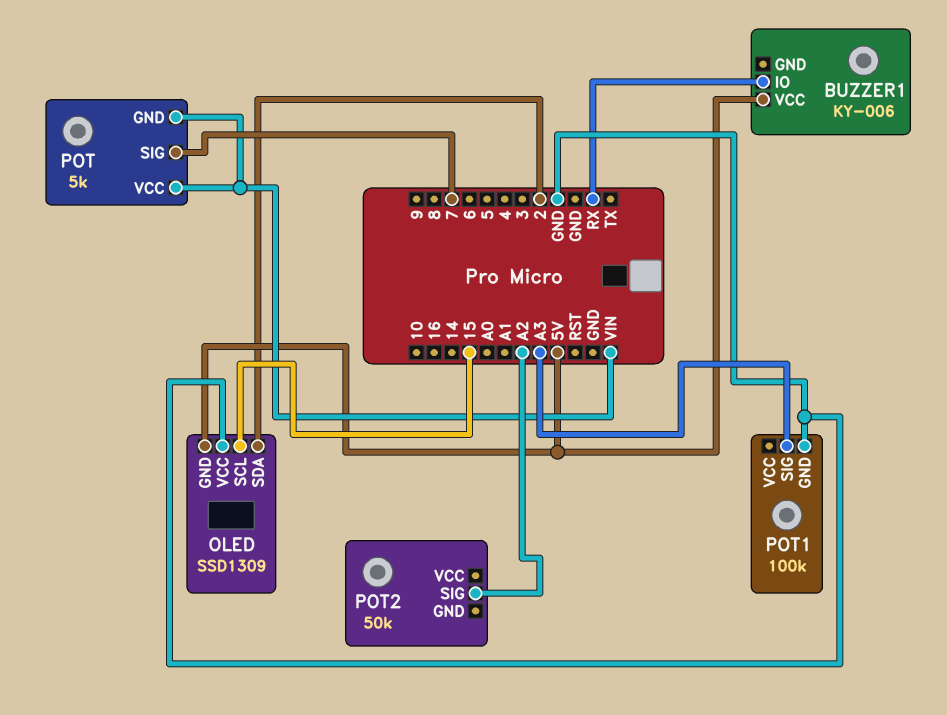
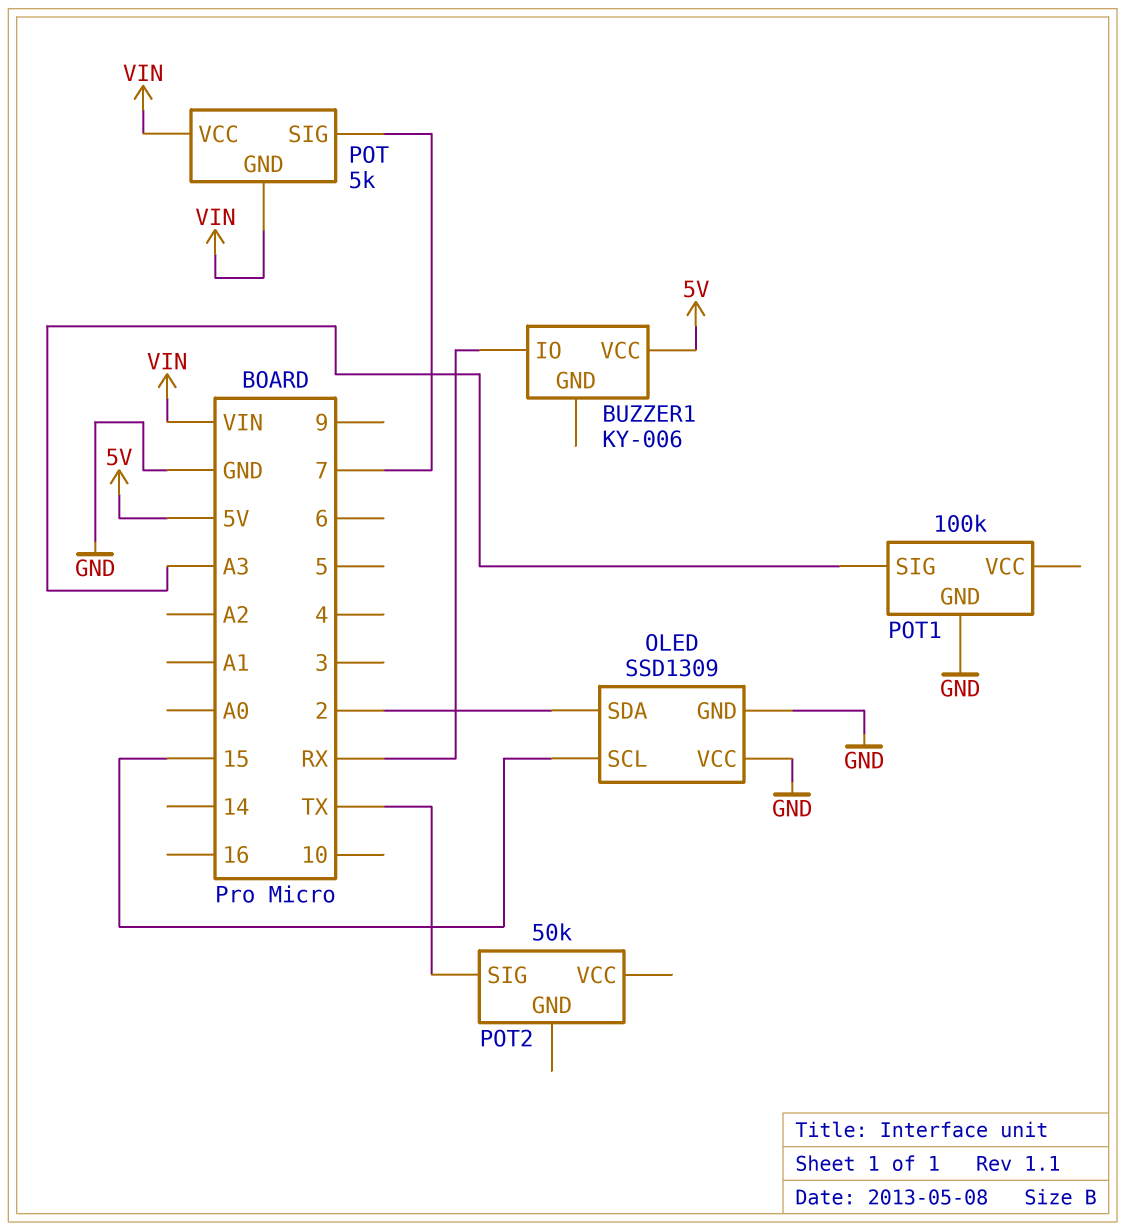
OLED pin GND: 5V -> GND
POT2 pin SIG: A2 -> TX

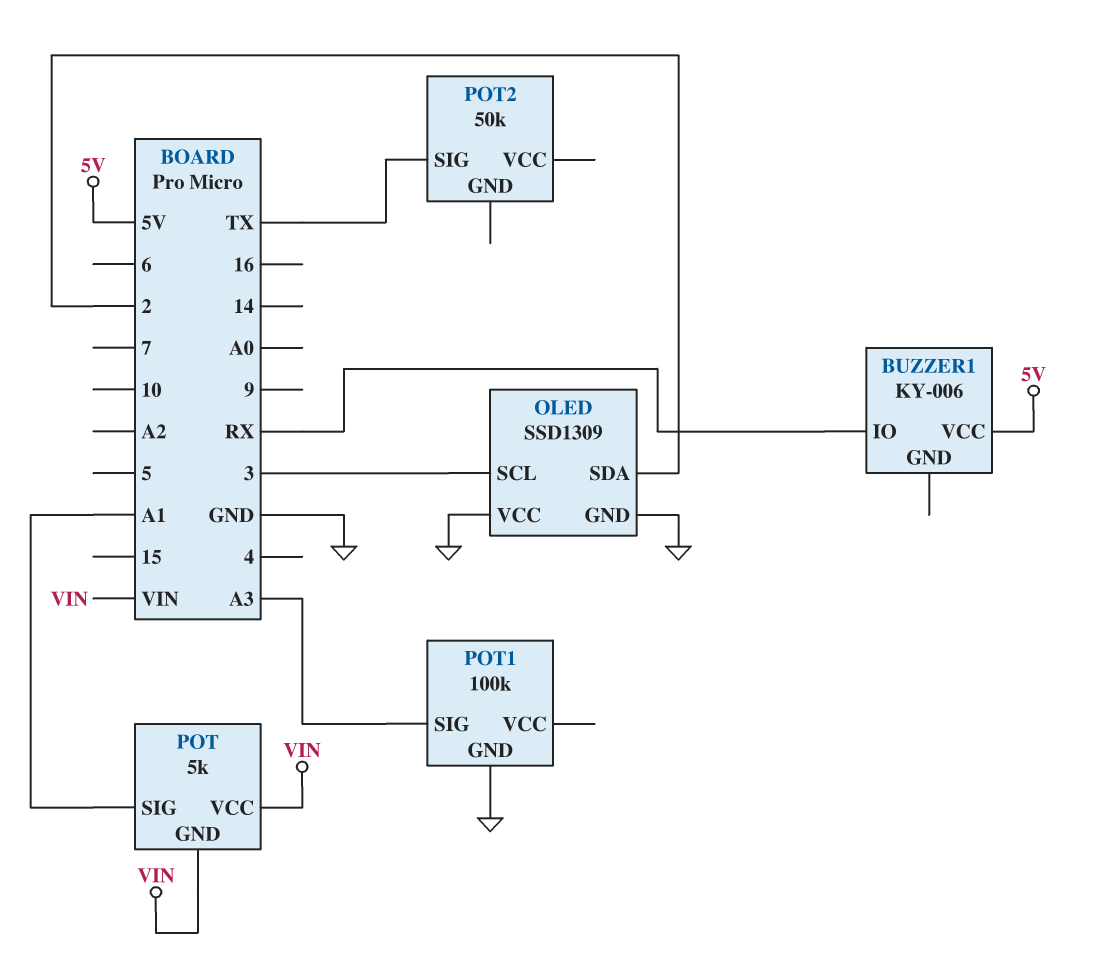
OLED pin SCL: 15 -> 3
POT pin SIG: 7 -> A1

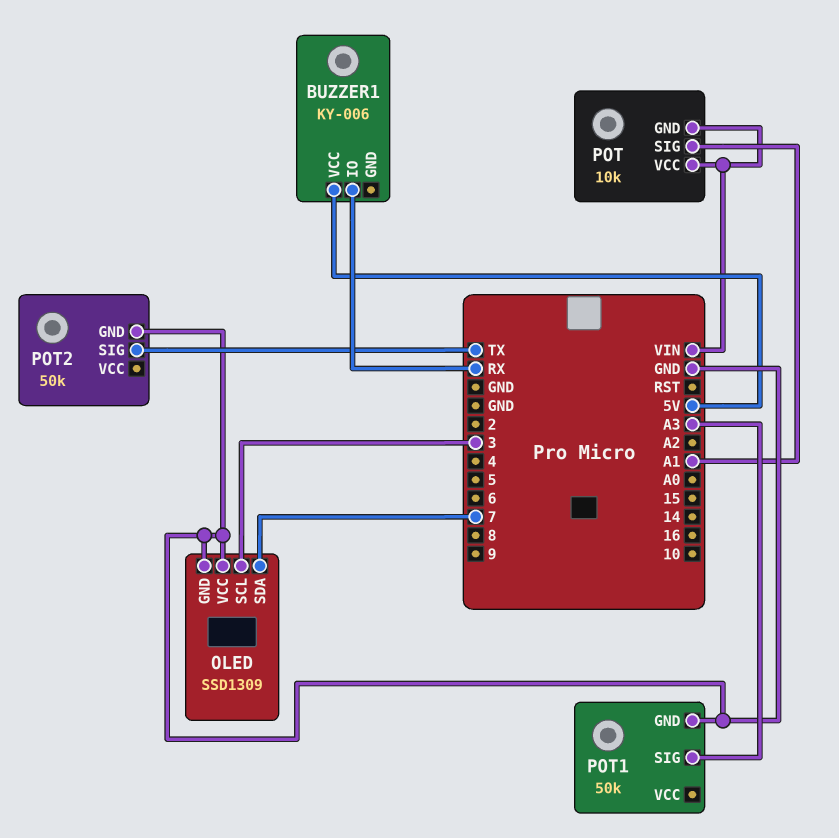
OLED pin SDA: 2 -> 7
POT: 5k -> 10k
POT1: 100k -> 50k
POT2 pin GND: none -> GND

